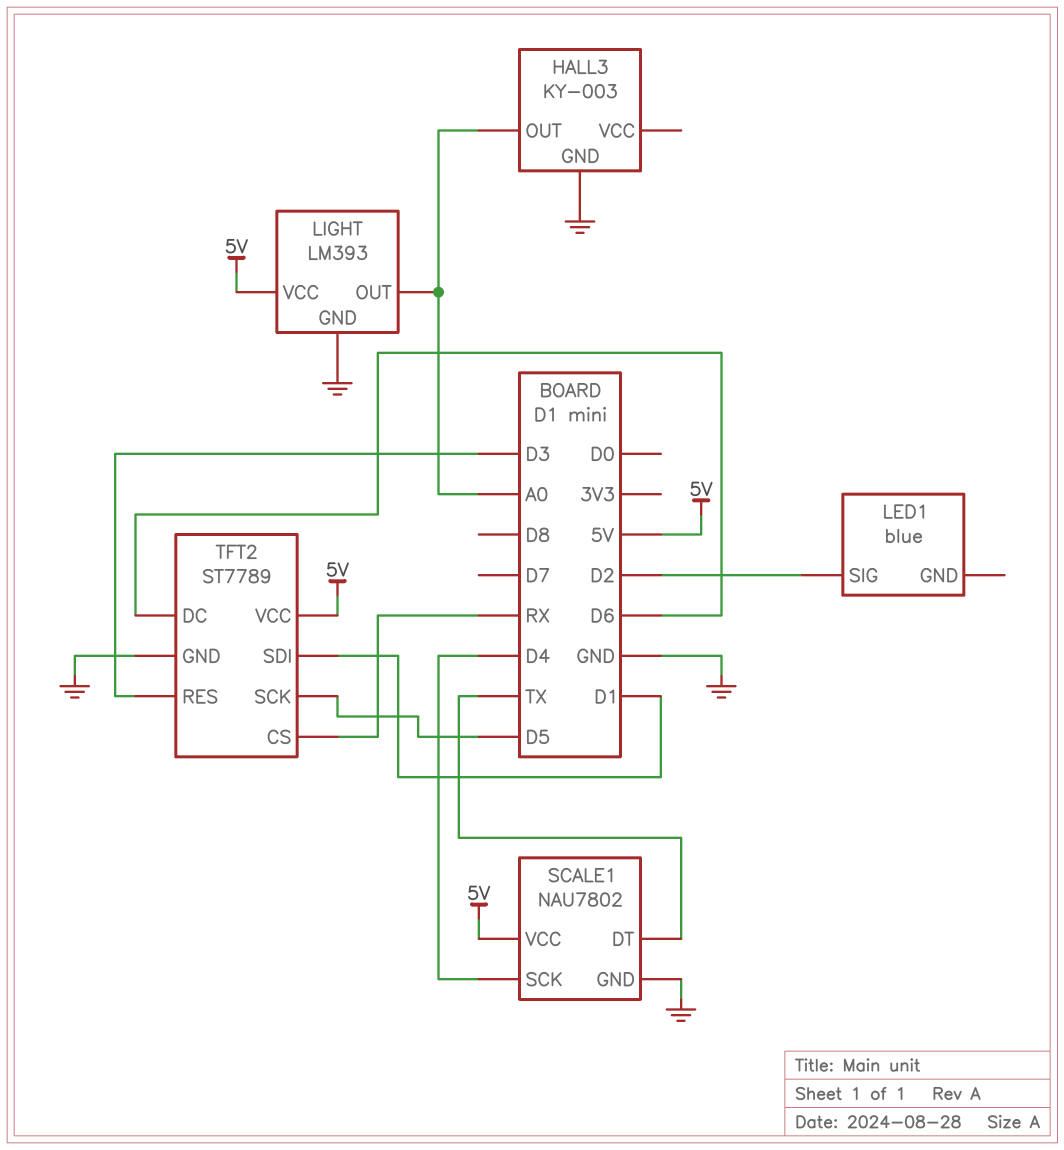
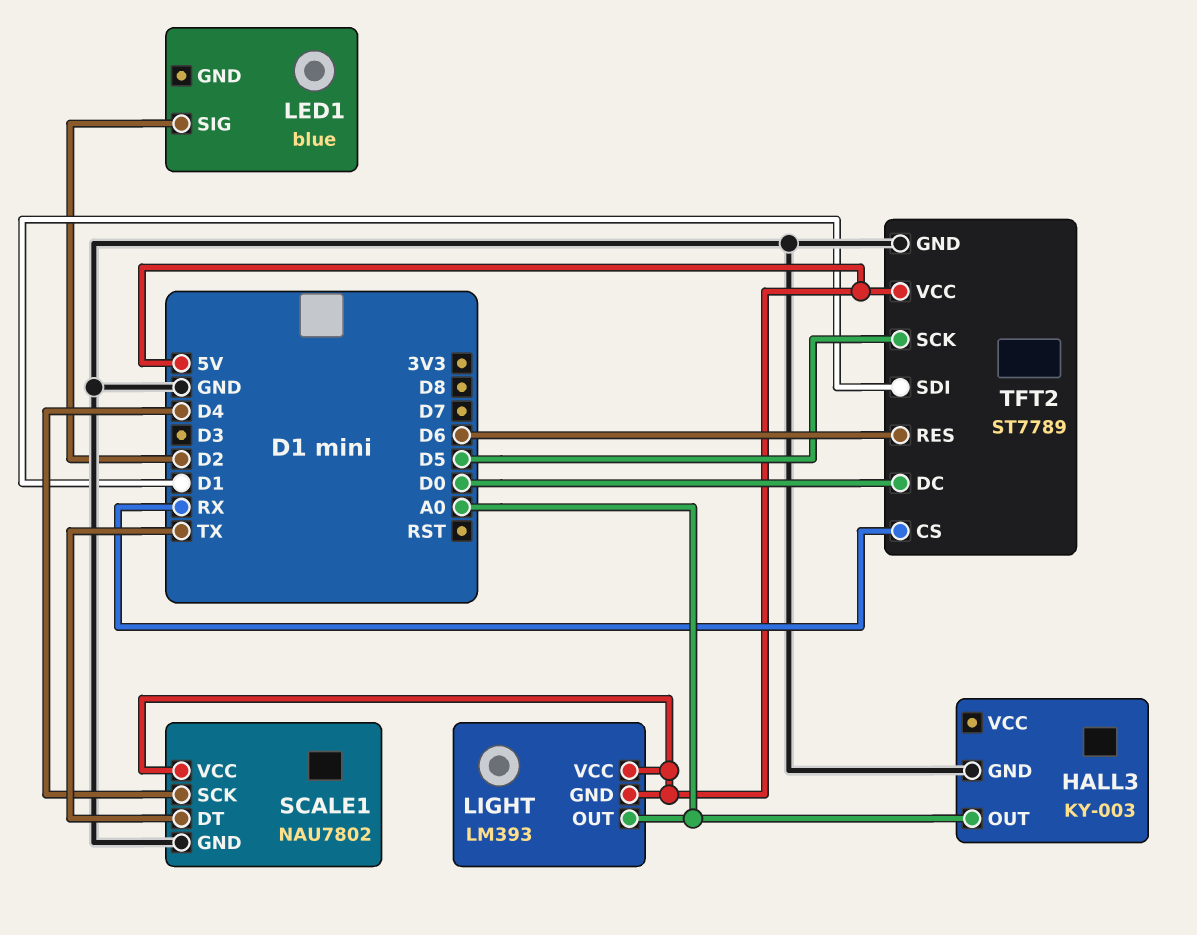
LIGHT pin GND: GND -> 5V
TFT2 pin DC: D6 -> D0
TFT2 pin RES: D3 -> D6

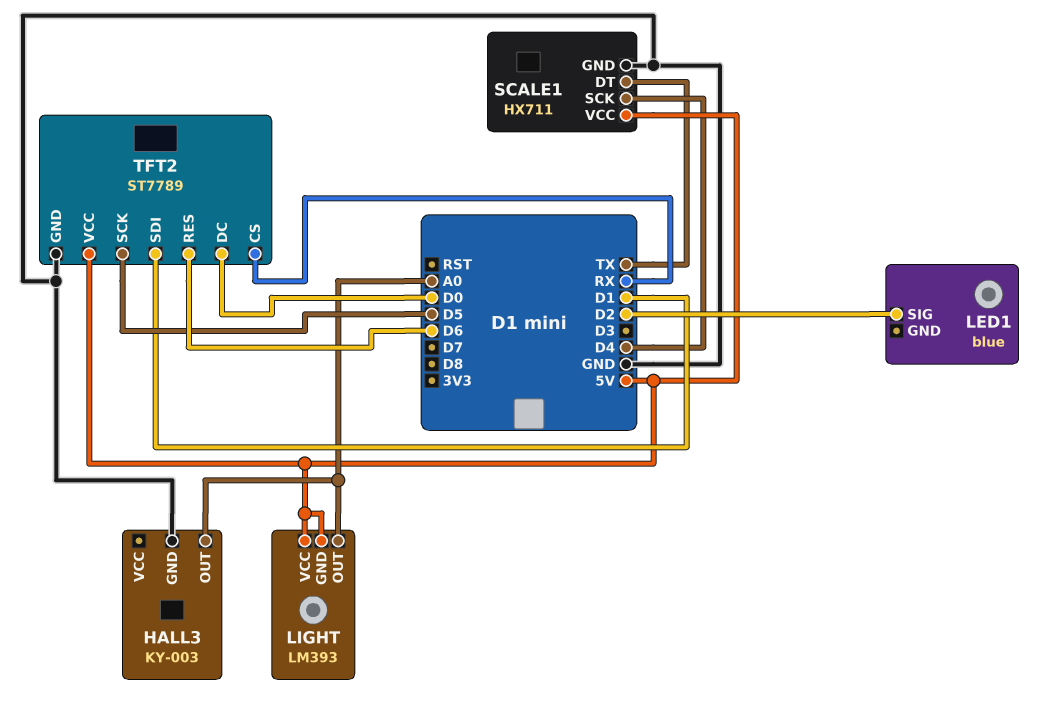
SCALE1: NAU7802 -> HX711

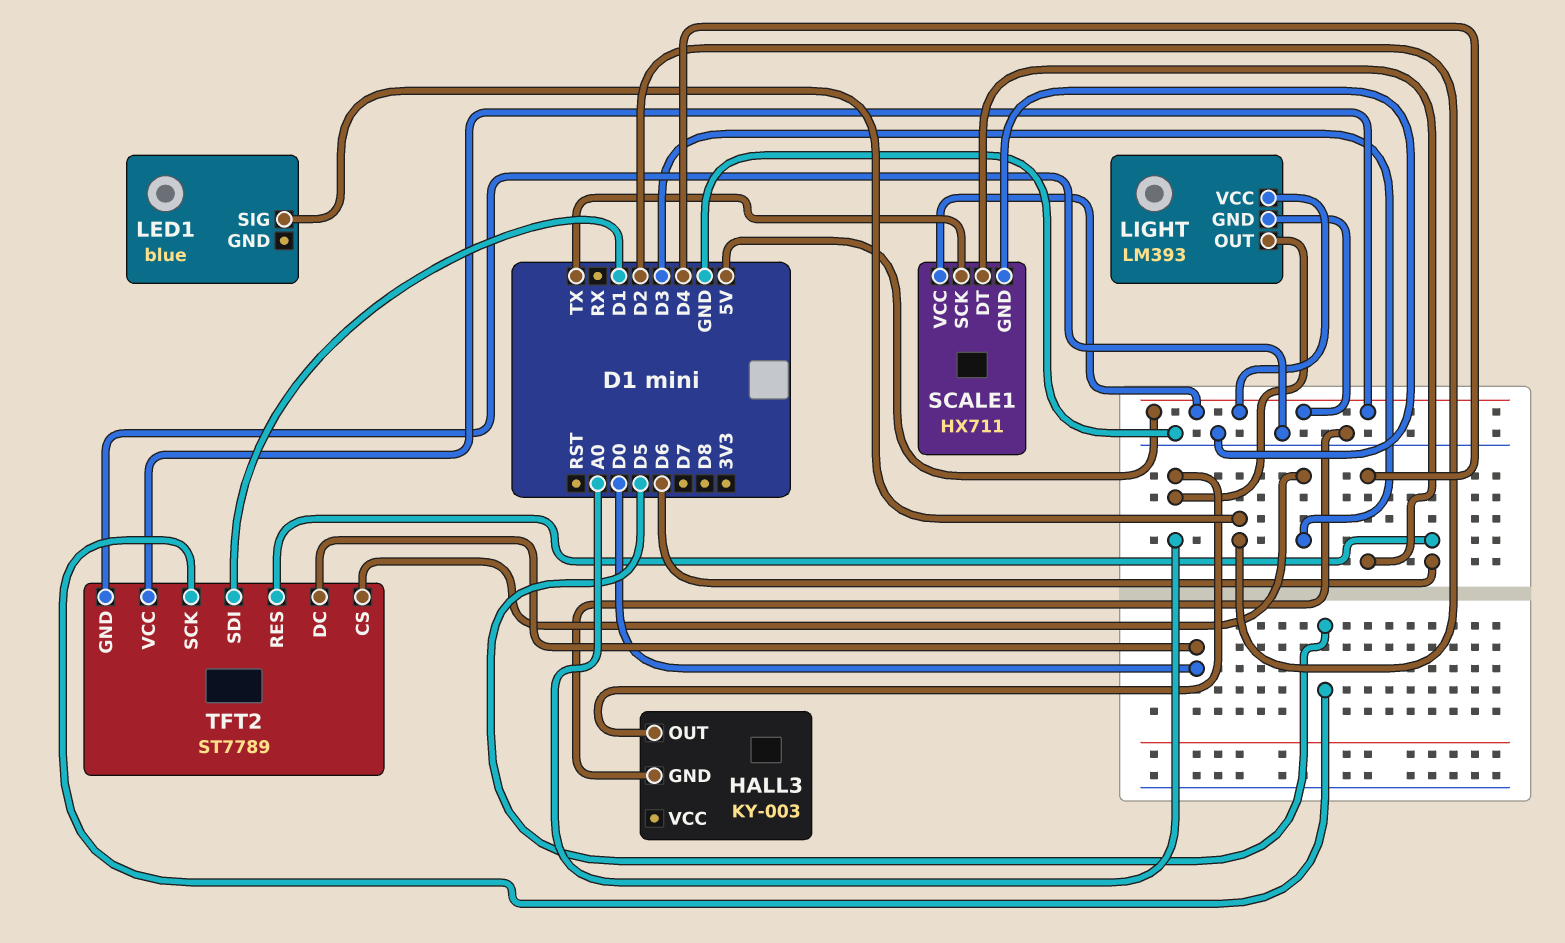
SCALE1 pin DT: TX -> D4
SCALE1 pin SCK: D4 -> TX
TFT2 pin CS: RX -> D3

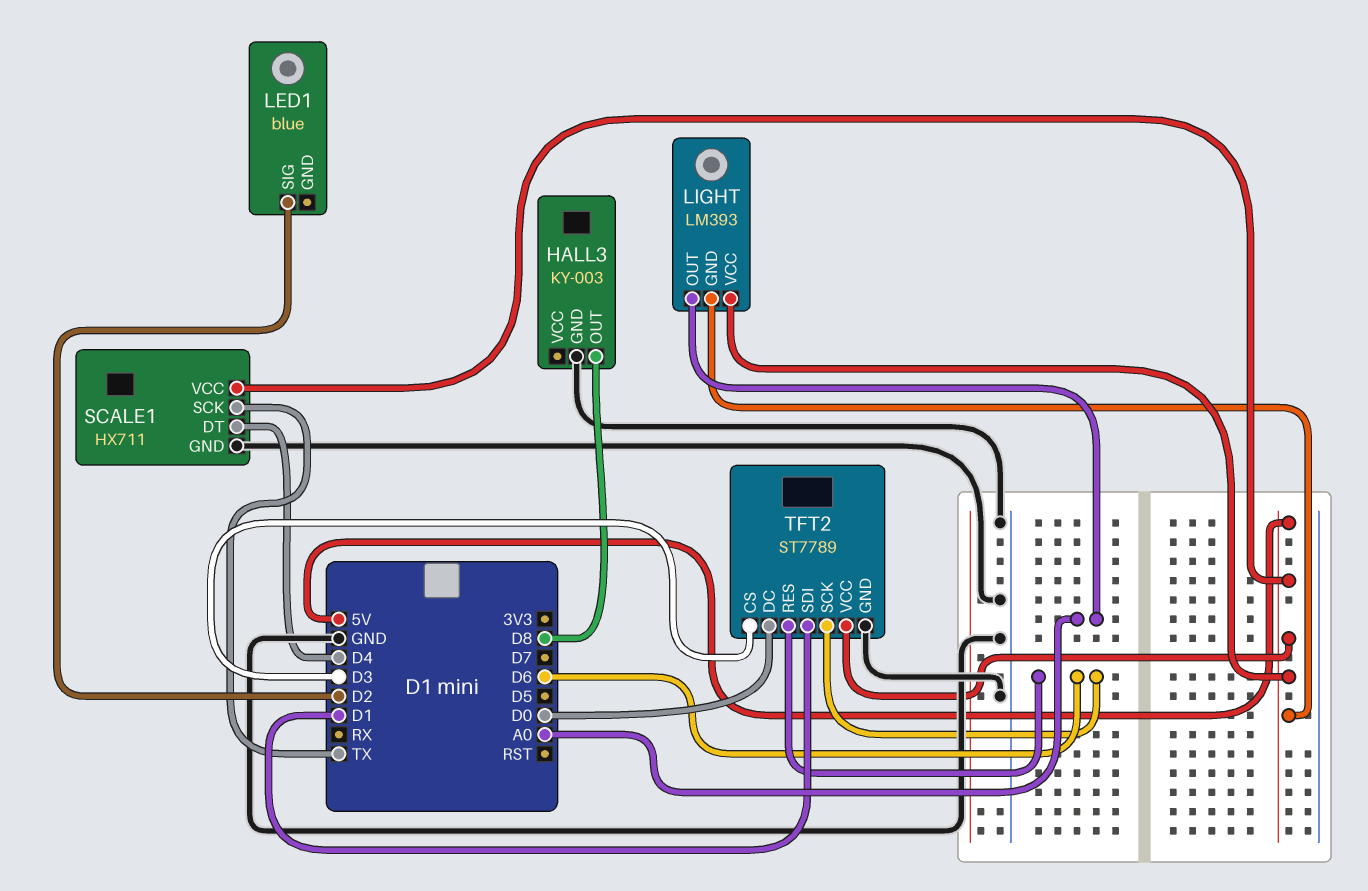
HALL3 pin OUT: A0 -> D8
TFT2 pin SCK: D5 -> D6

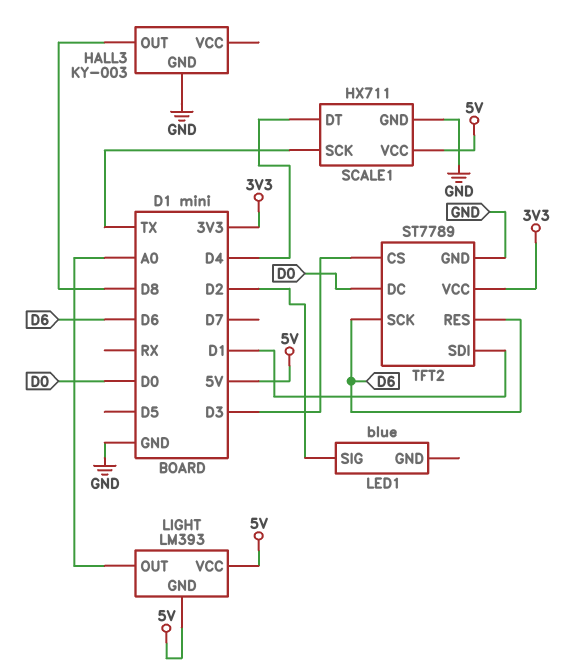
TFT2 pin VCC: 5V -> 3V3

